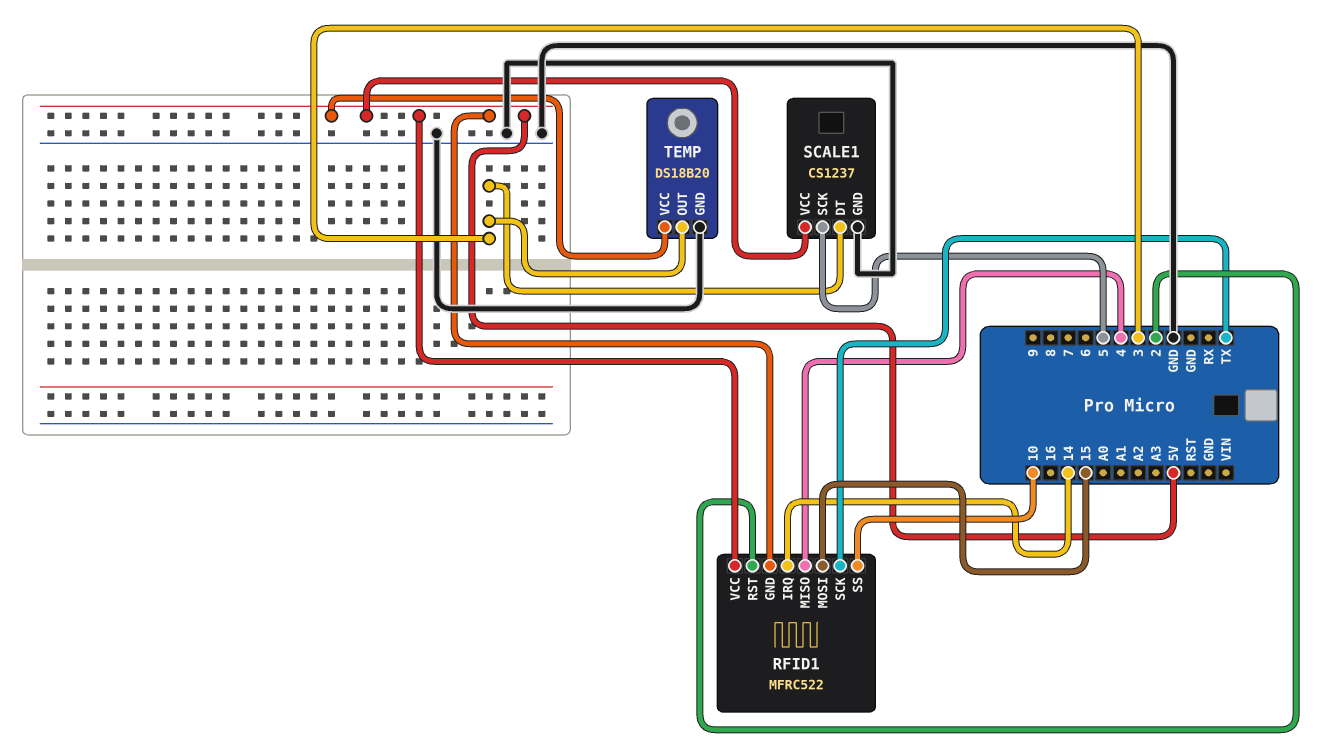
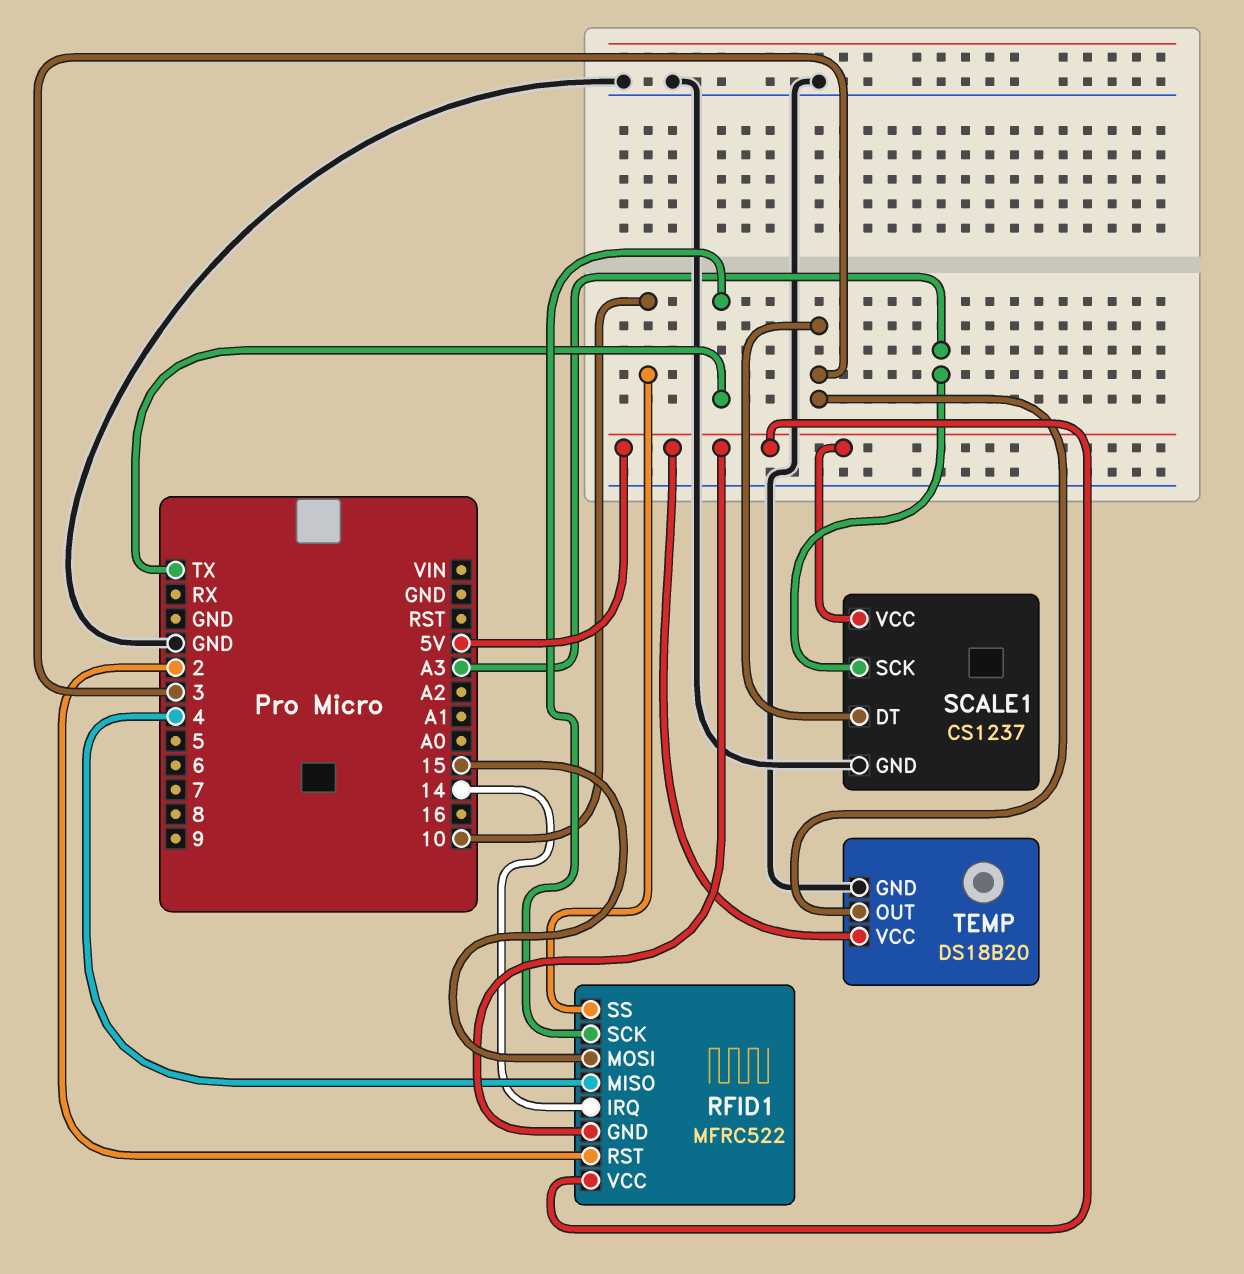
SCALE1 pin SCK: 5 -> A3

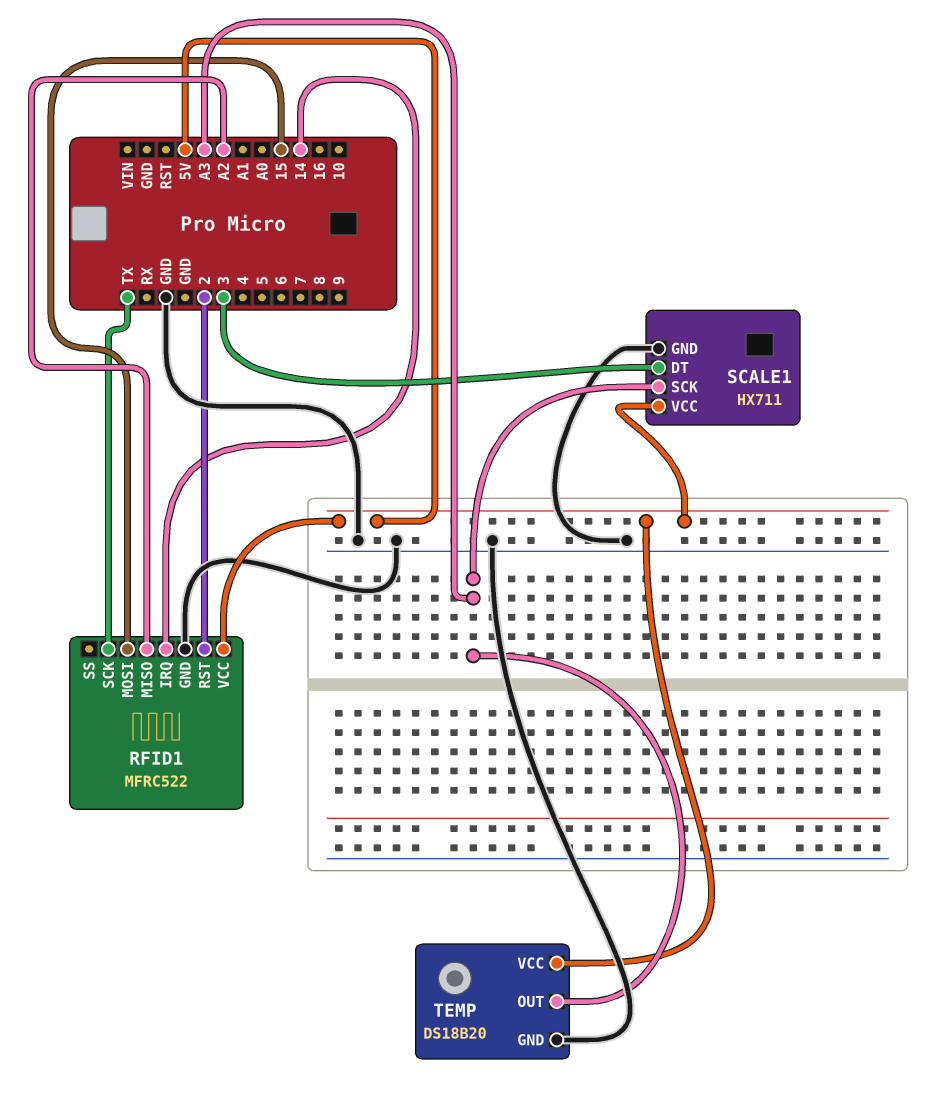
RFID1 pin GND: 5V -> GND
RFID1 pin MISO: 4 -> A2
RFID1 pin SS: 10 -> none
SCALE1: CS1237 -> HX711
TEMP pin OUT: 3 -> A3

